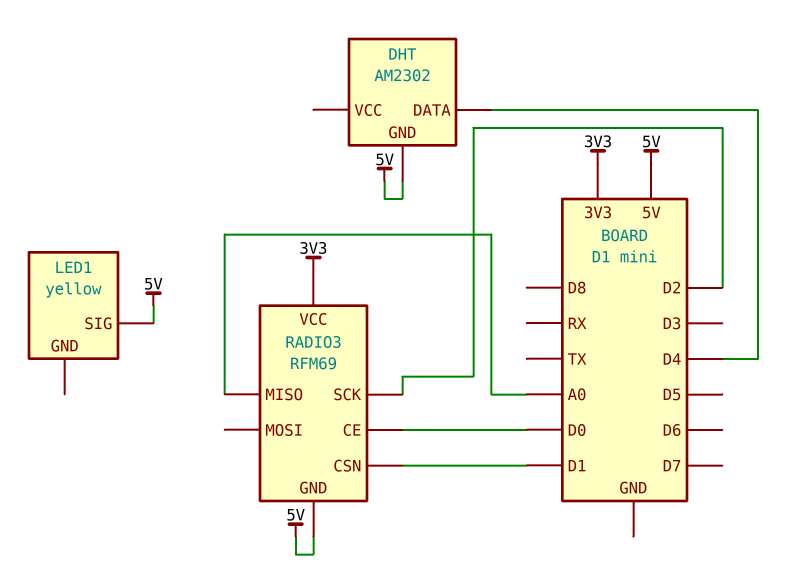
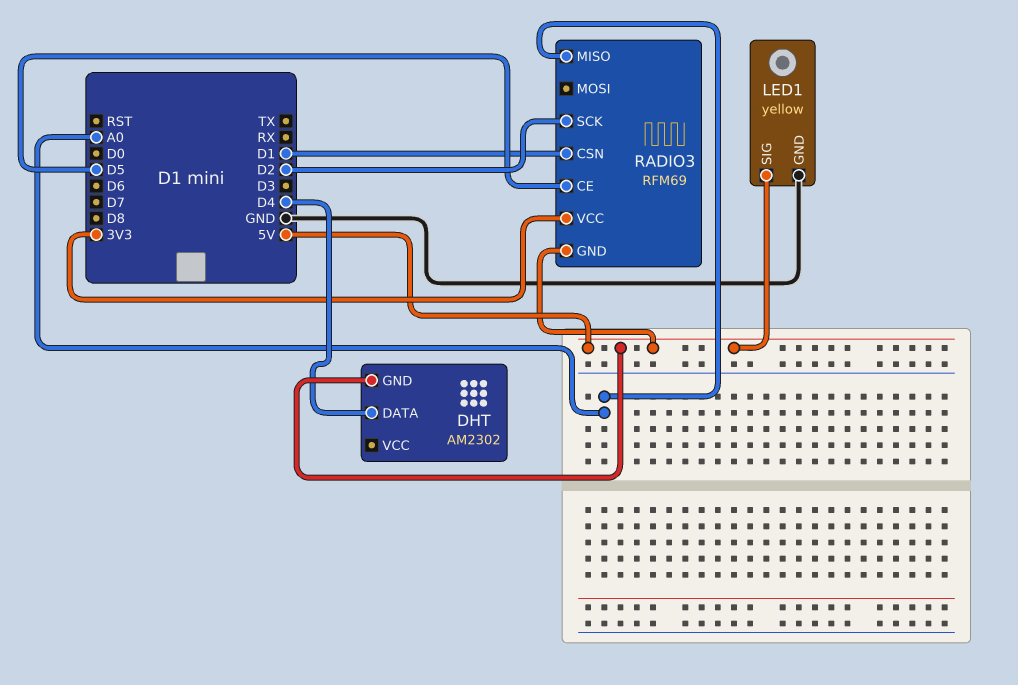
LED1 pin GND: none -> GND
RADIO3 pin CE: D0 -> D5

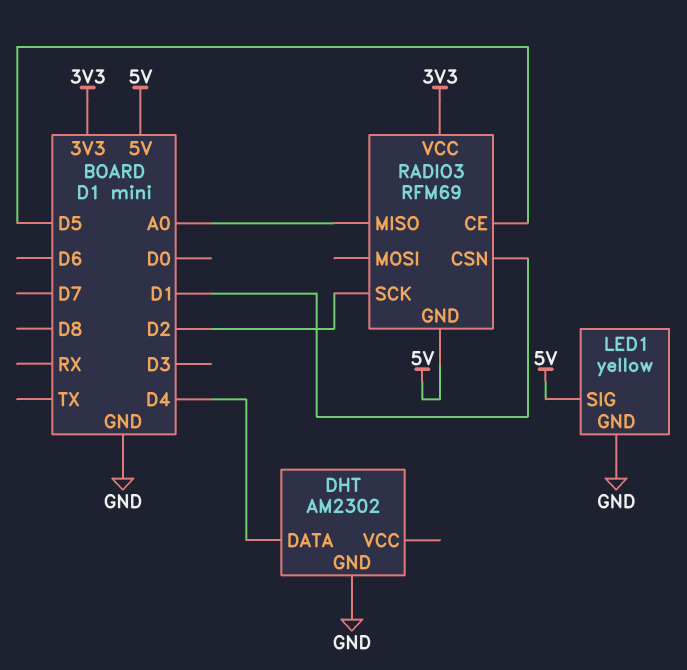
DHT pin GND: 5V -> GND

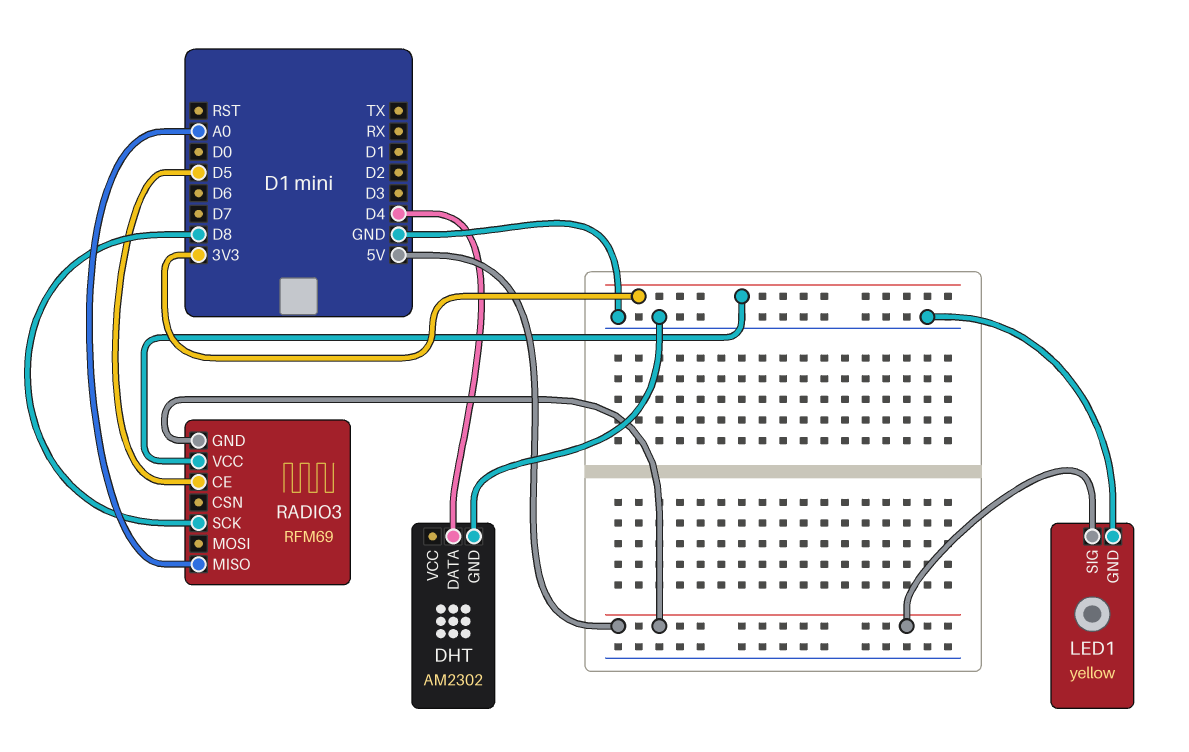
RADIO3 pin CSN: D1 -> none
RADIO3 pin SCK: D2 -> D8

